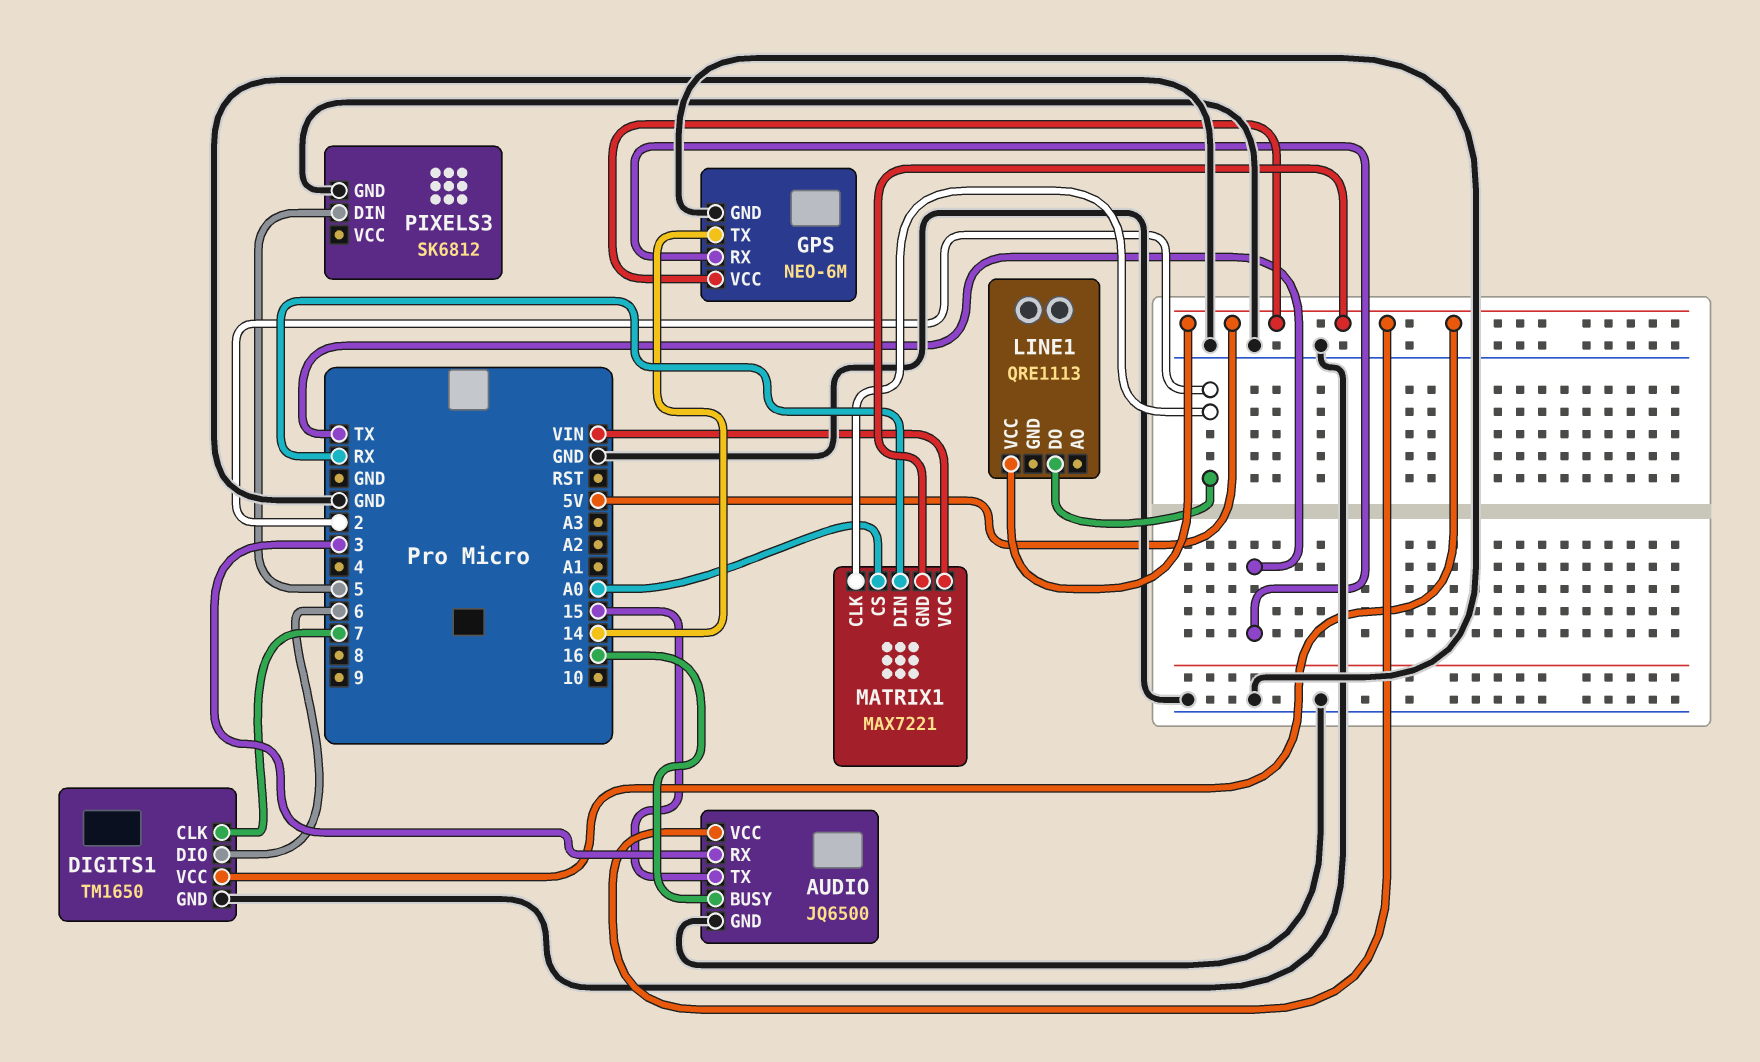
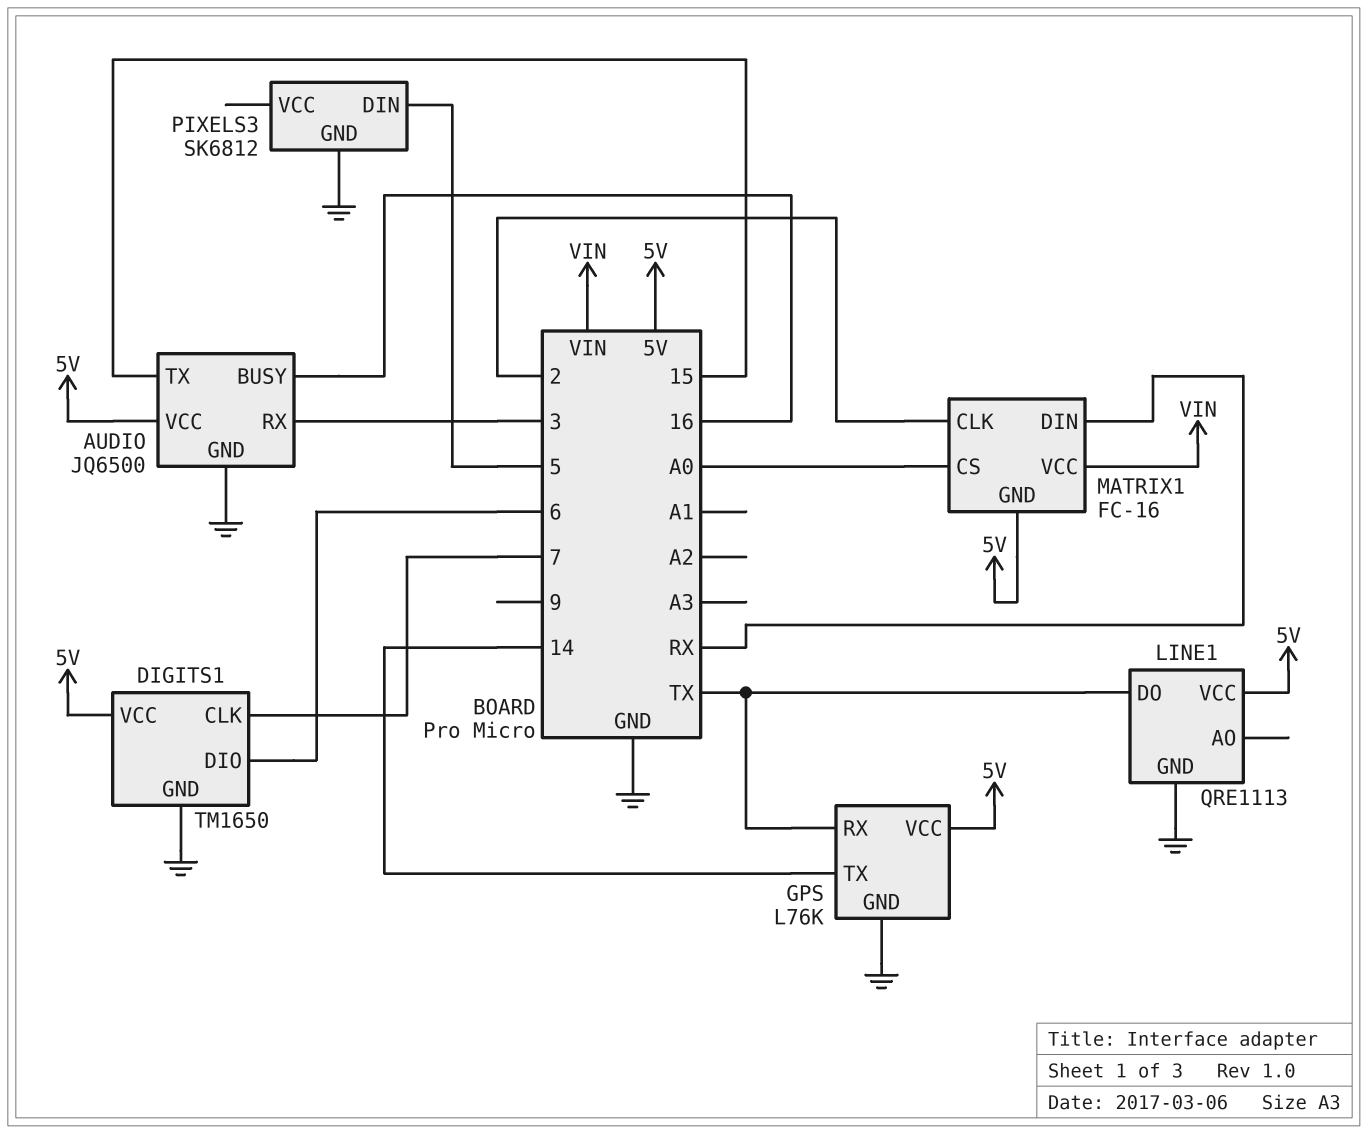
GPS: NEO-6M -> L76K
LINE1 pin DO: 2 -> TX
LINE1 pin GND: none -> GND
MATRIX1: MAX7221 -> FC-16

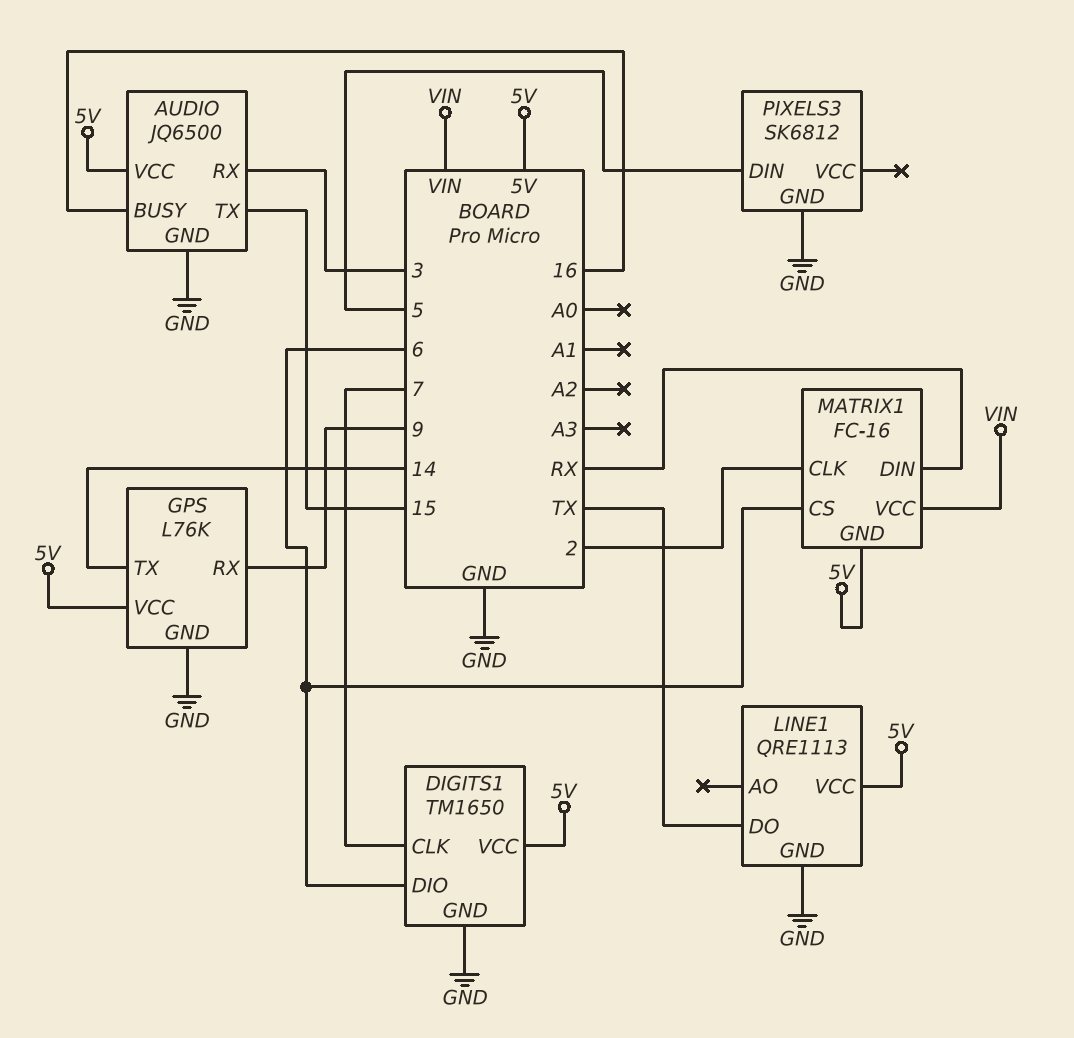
GPS pin RX: TX -> 9
MATRIX1 pin CS: A0 -> 6

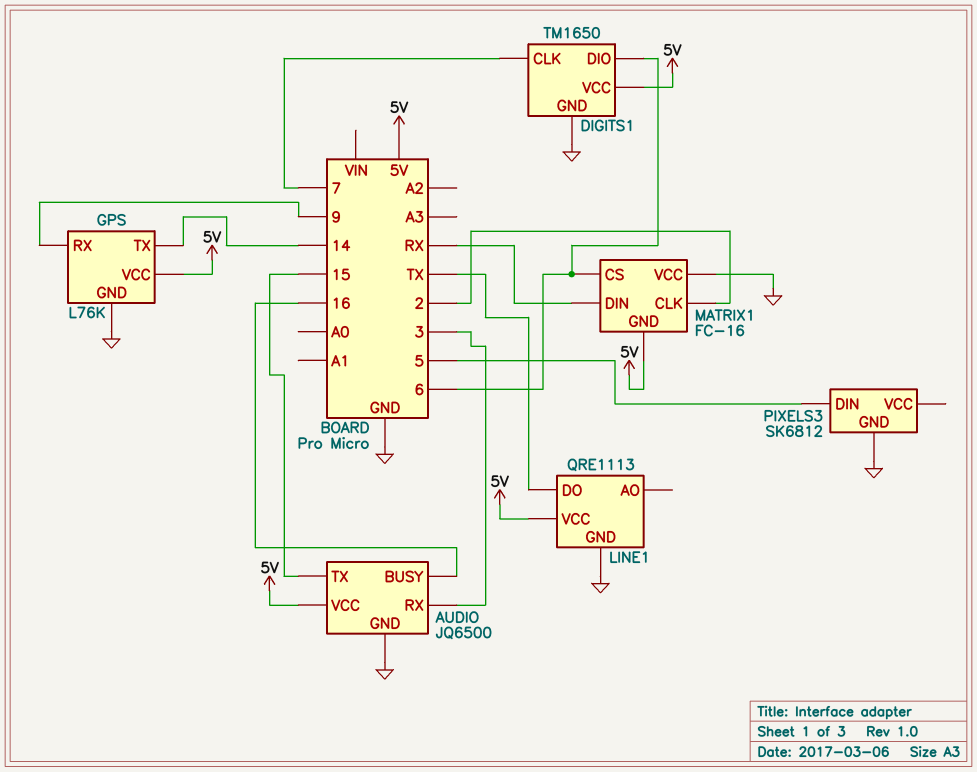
MATRIX1 pin VCC: VIN -> GND

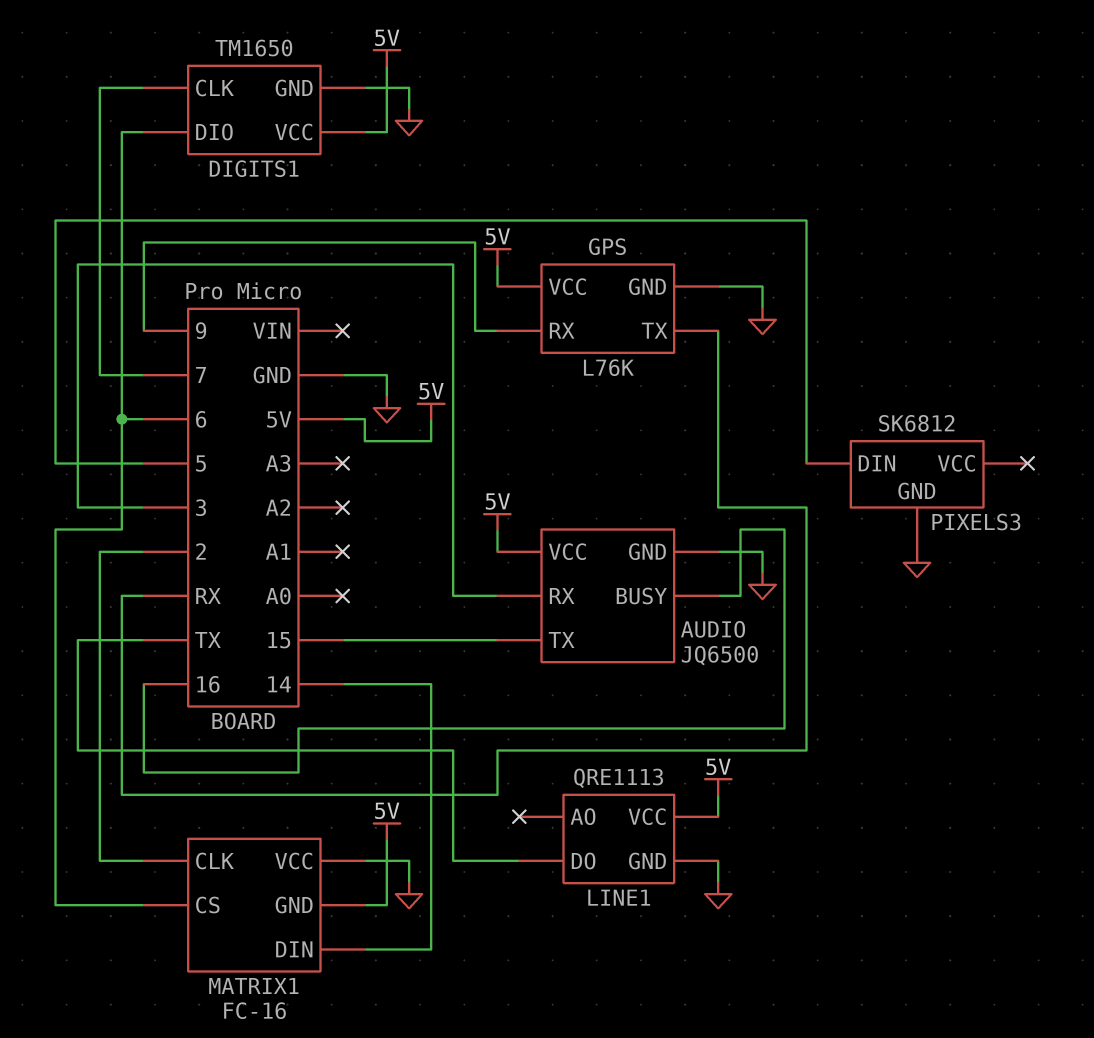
GPS pin TX: 14 -> RX
MATRIX1 pin DIN: RX -> 14

